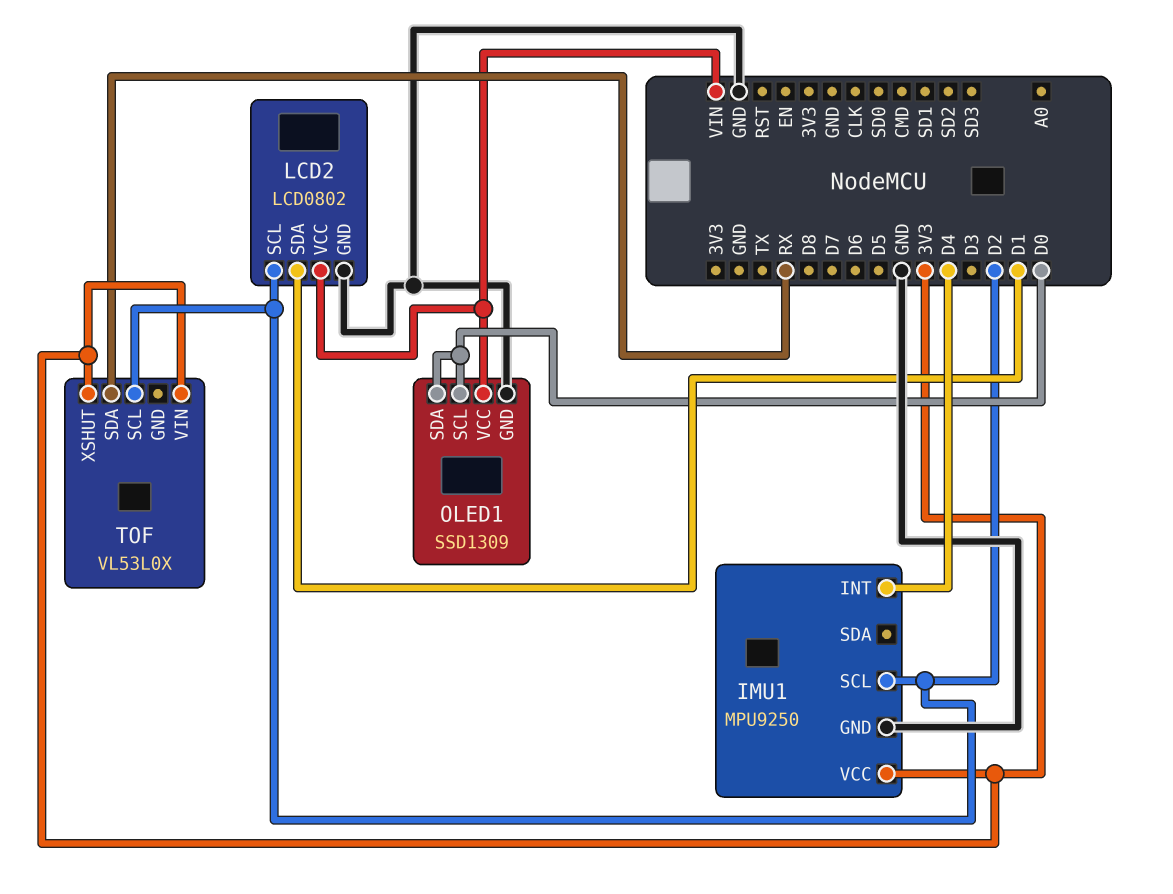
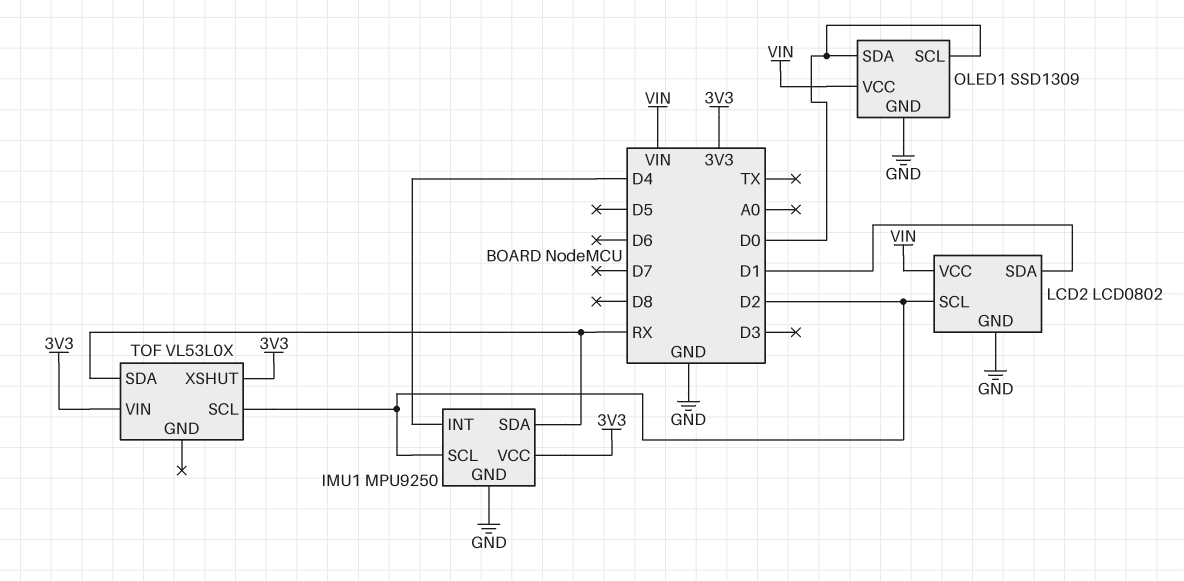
IMU1 pin SDA: none -> RX

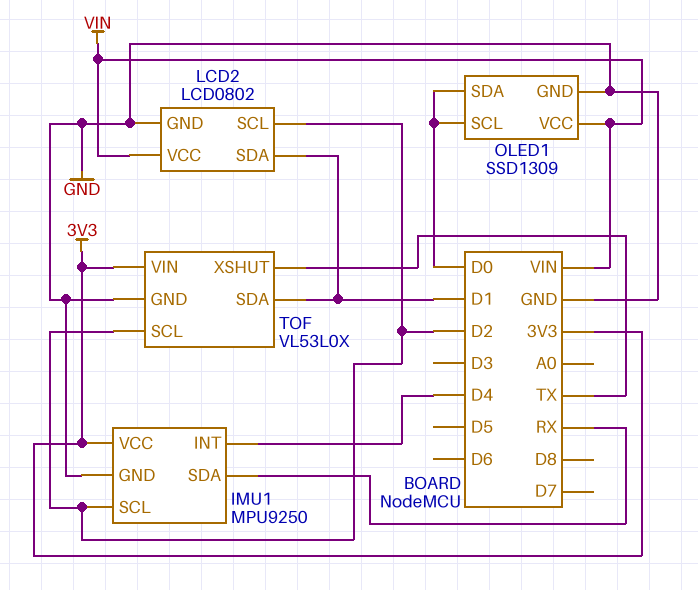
TOF pin GND: none -> GND
TOF pin SDA: RX -> D1
TOF pin XSHUT: 3V3 -> TX

